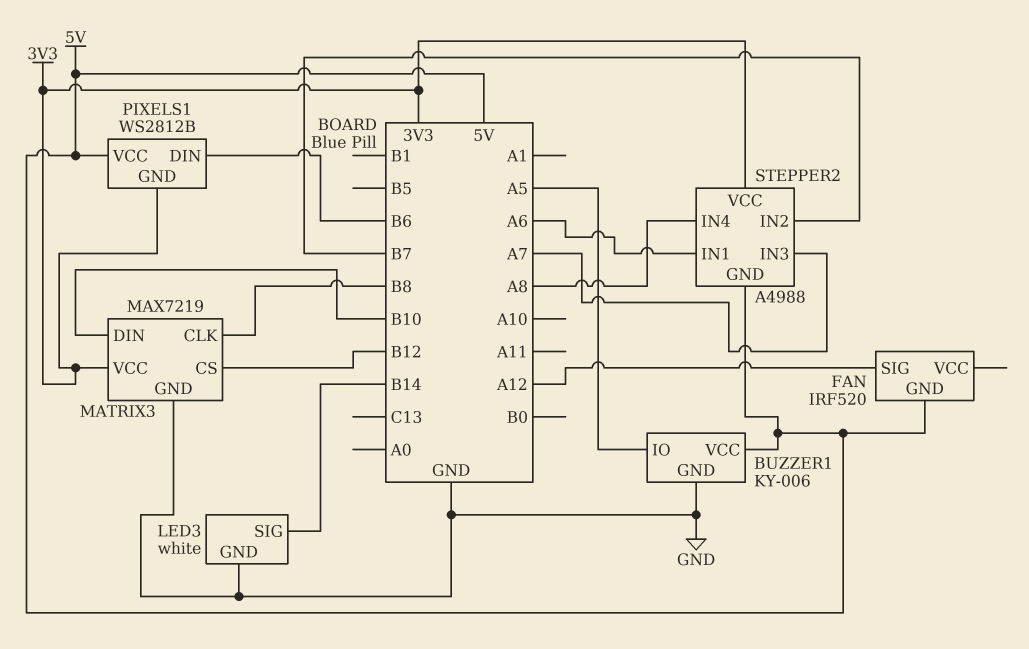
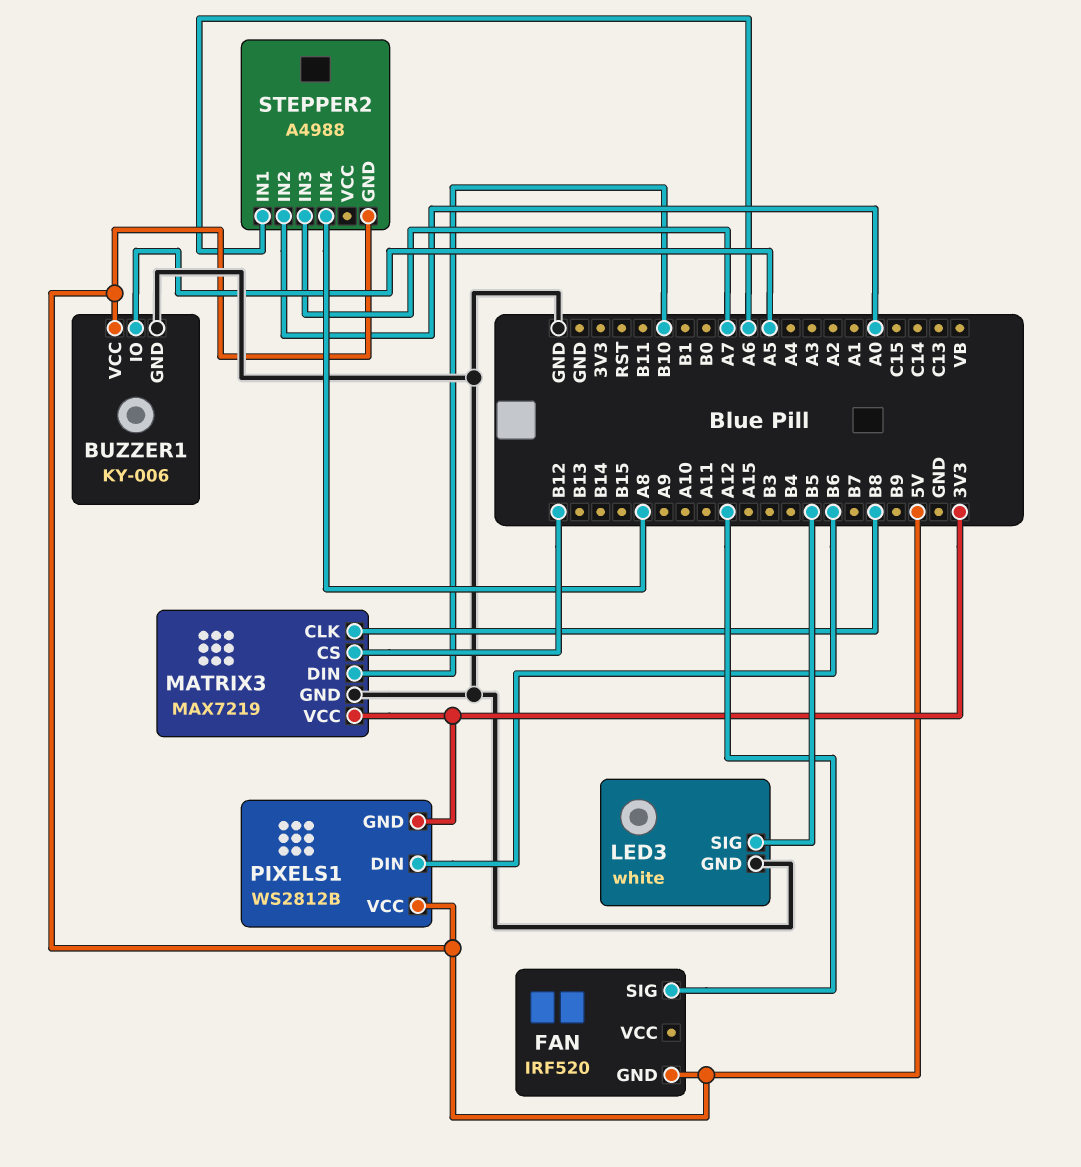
LED3 pin SIG: B14 -> B5
STEPPER2 pin IN2: B7 -> A0
STEPPER2 pin VCC: 3V3 -> none

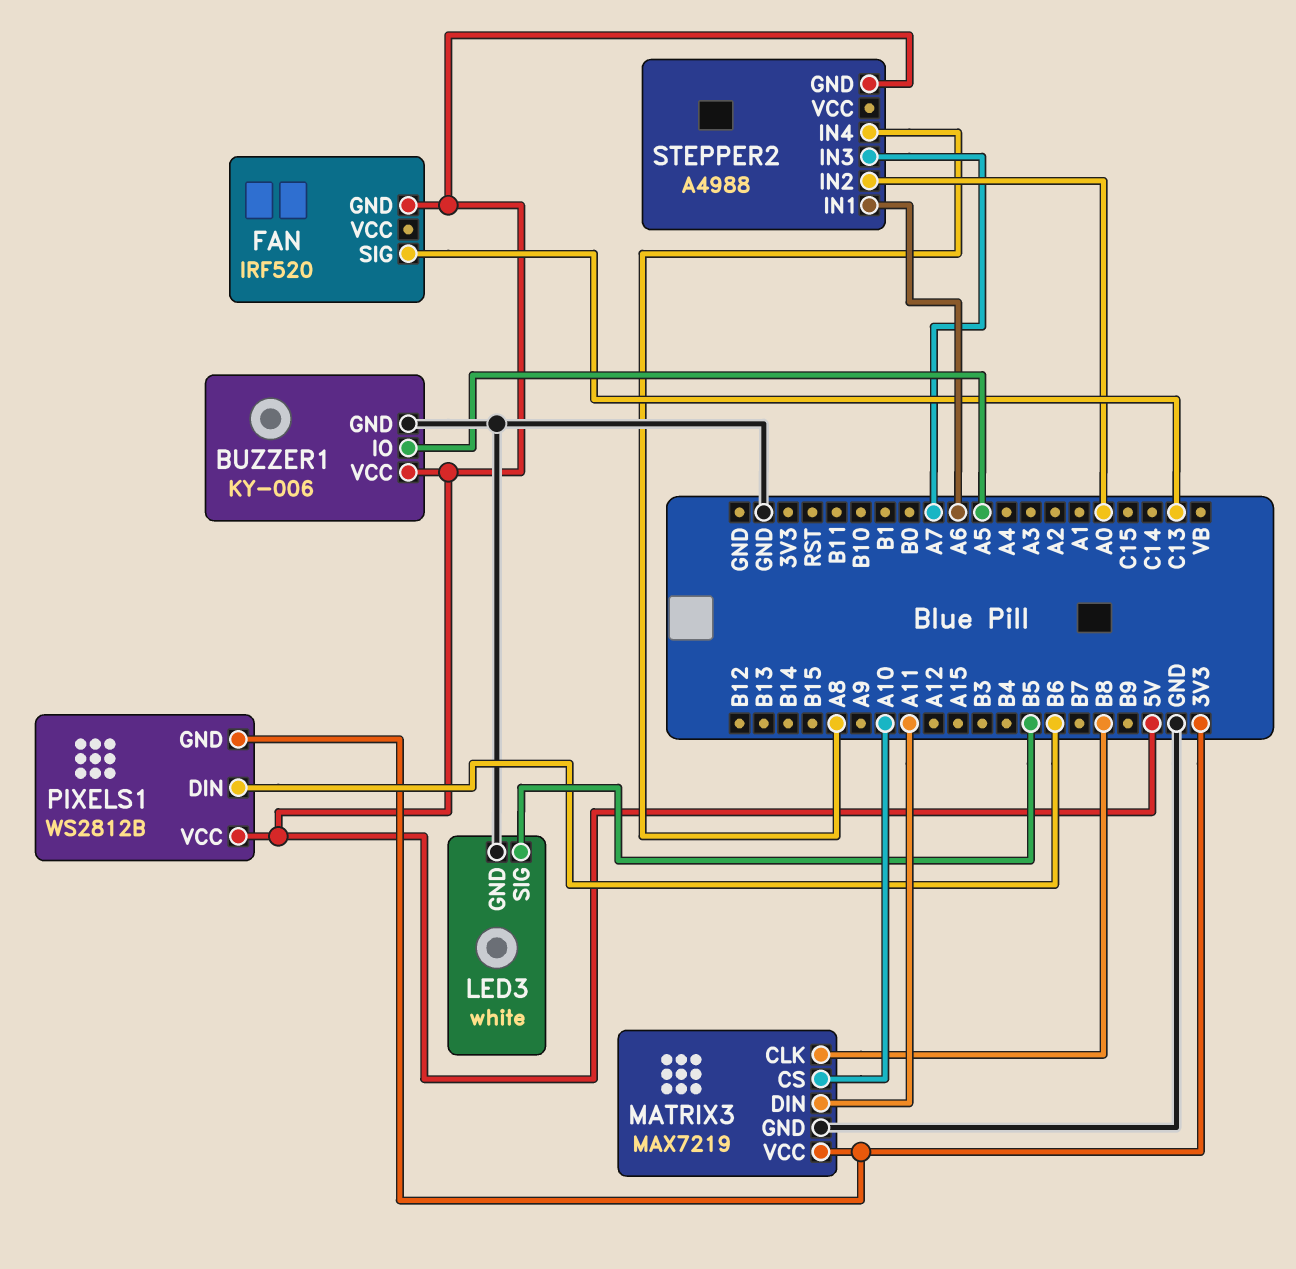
FAN pin SIG: A12 -> C13
MATRIX3 pin CS: B12 -> A10
MATRIX3 pin DIN: B10 -> A11

